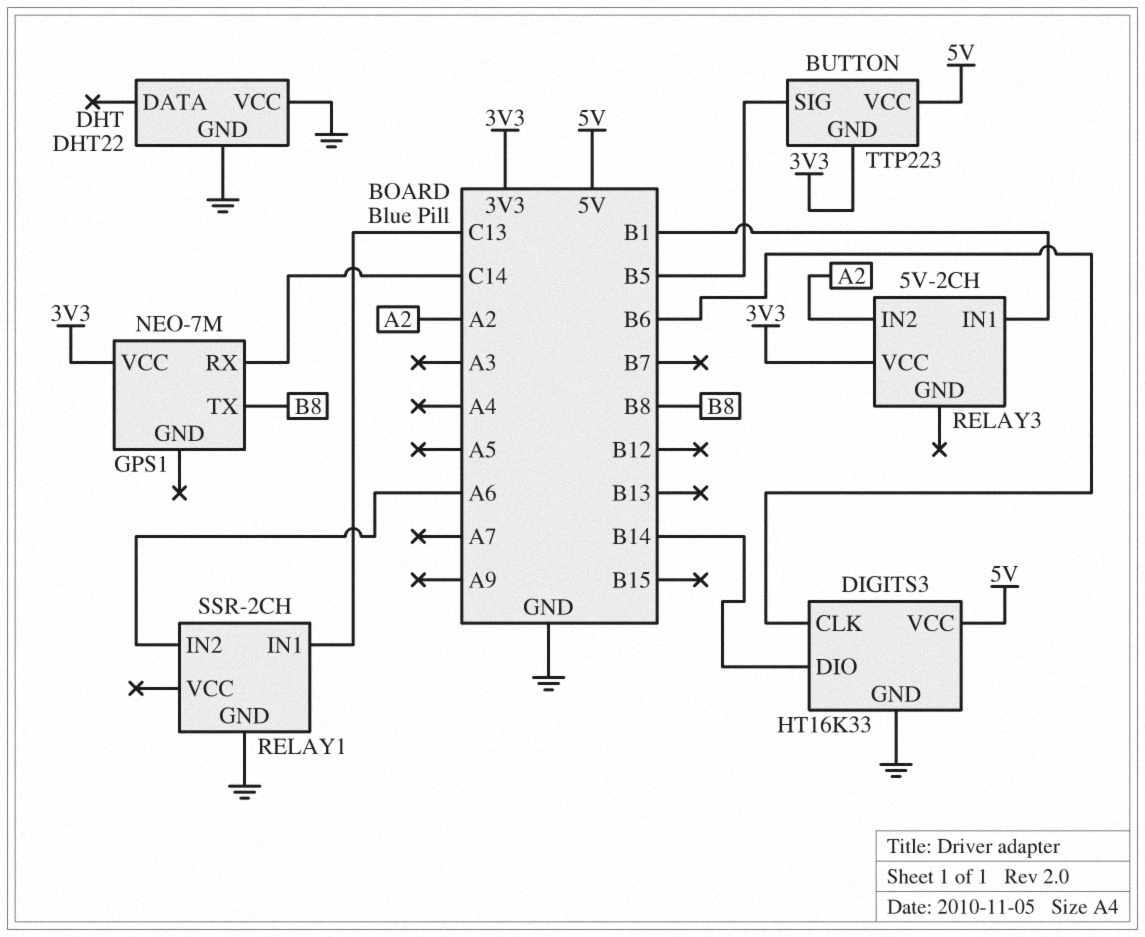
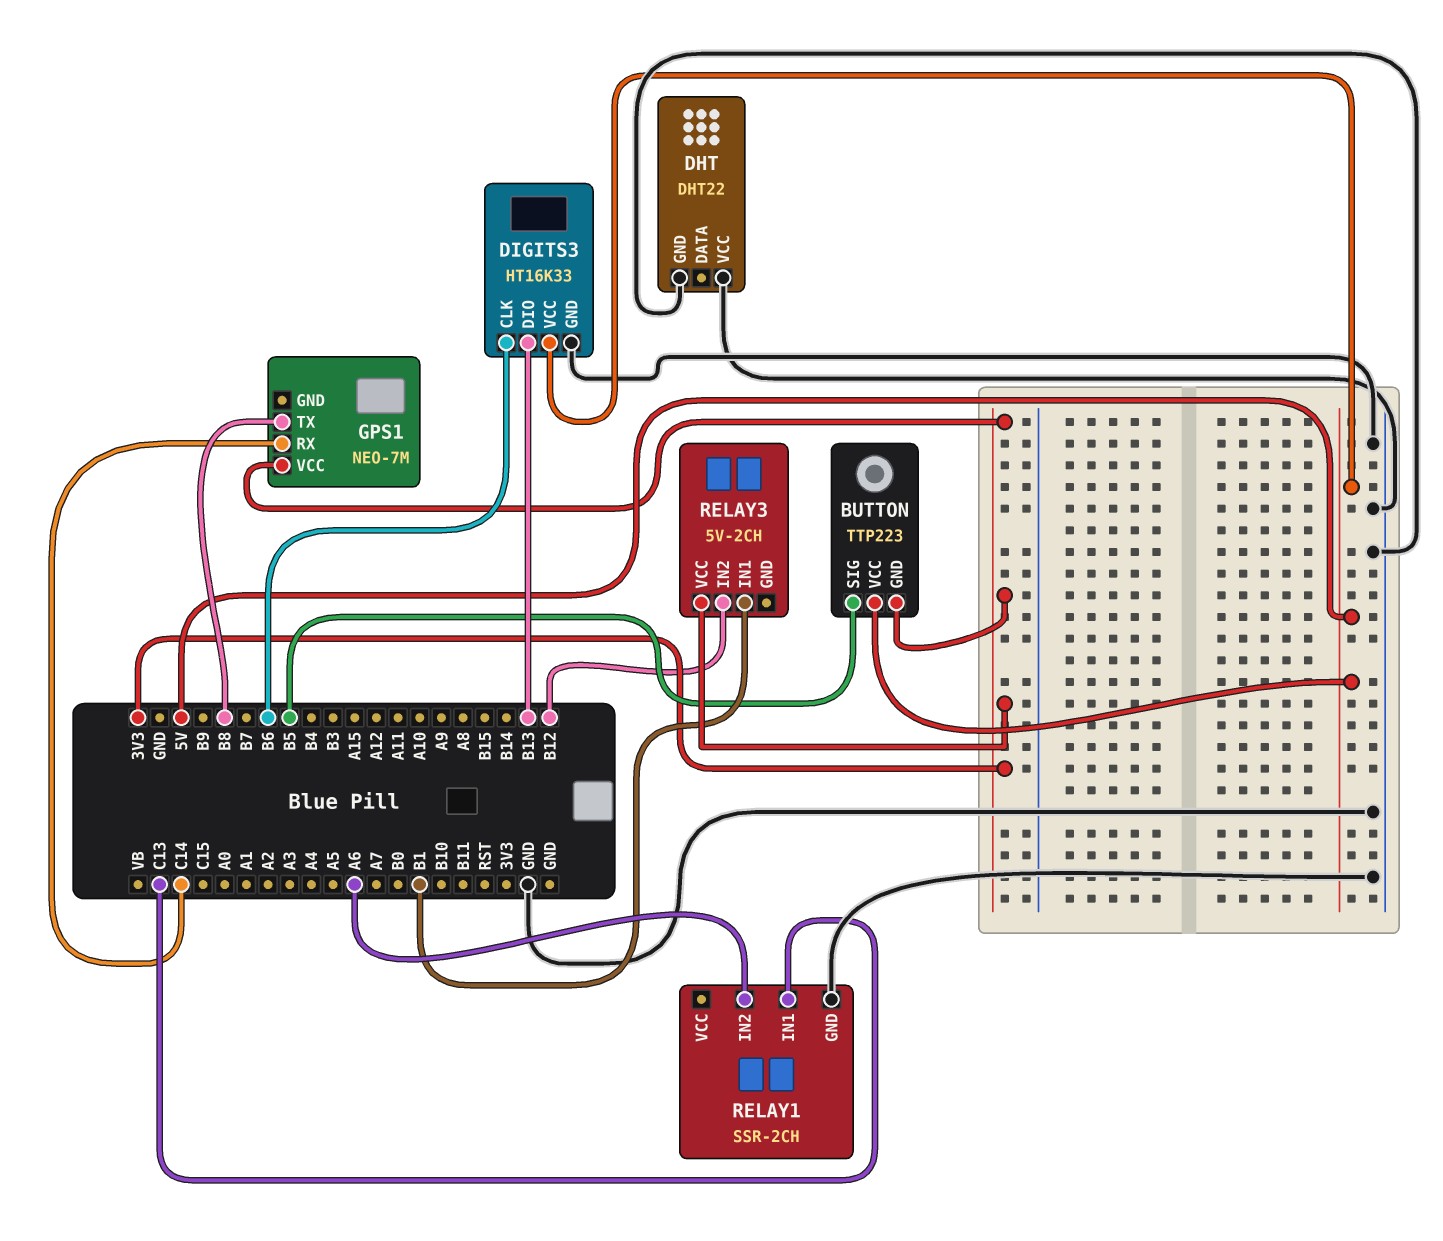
DIGITS3 pin DIO: B14 -> B13
RELAY3 pin IN2: A2 -> B12

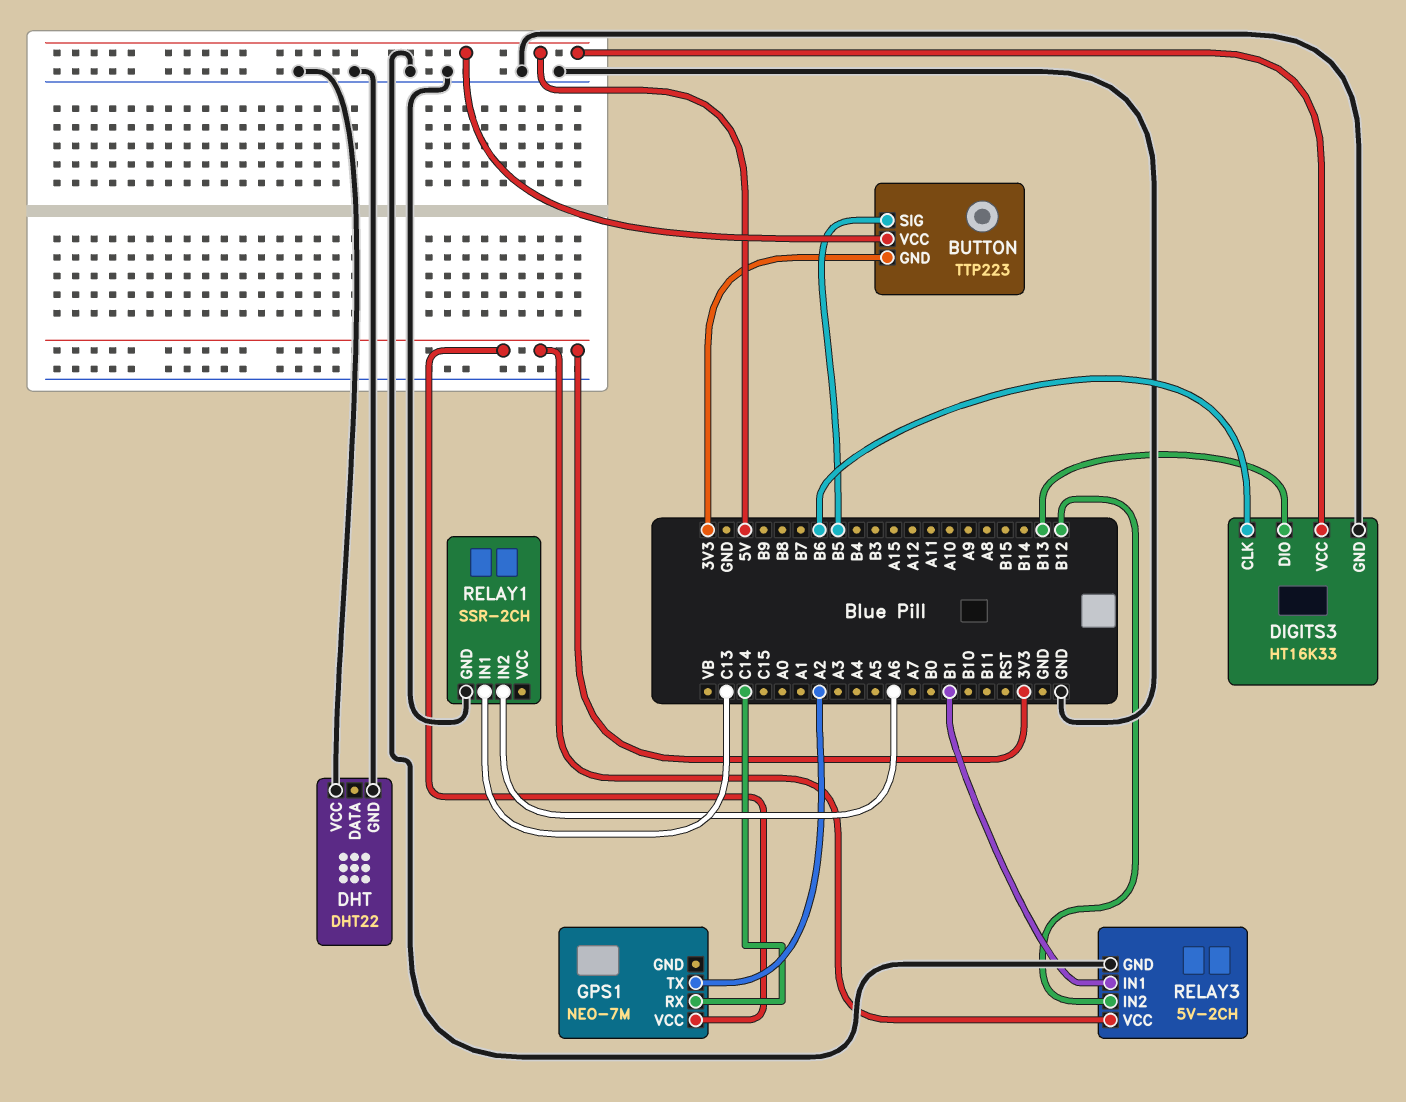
GPS1 pin TX: B8 -> A2
RELAY3 pin GND: none -> GND

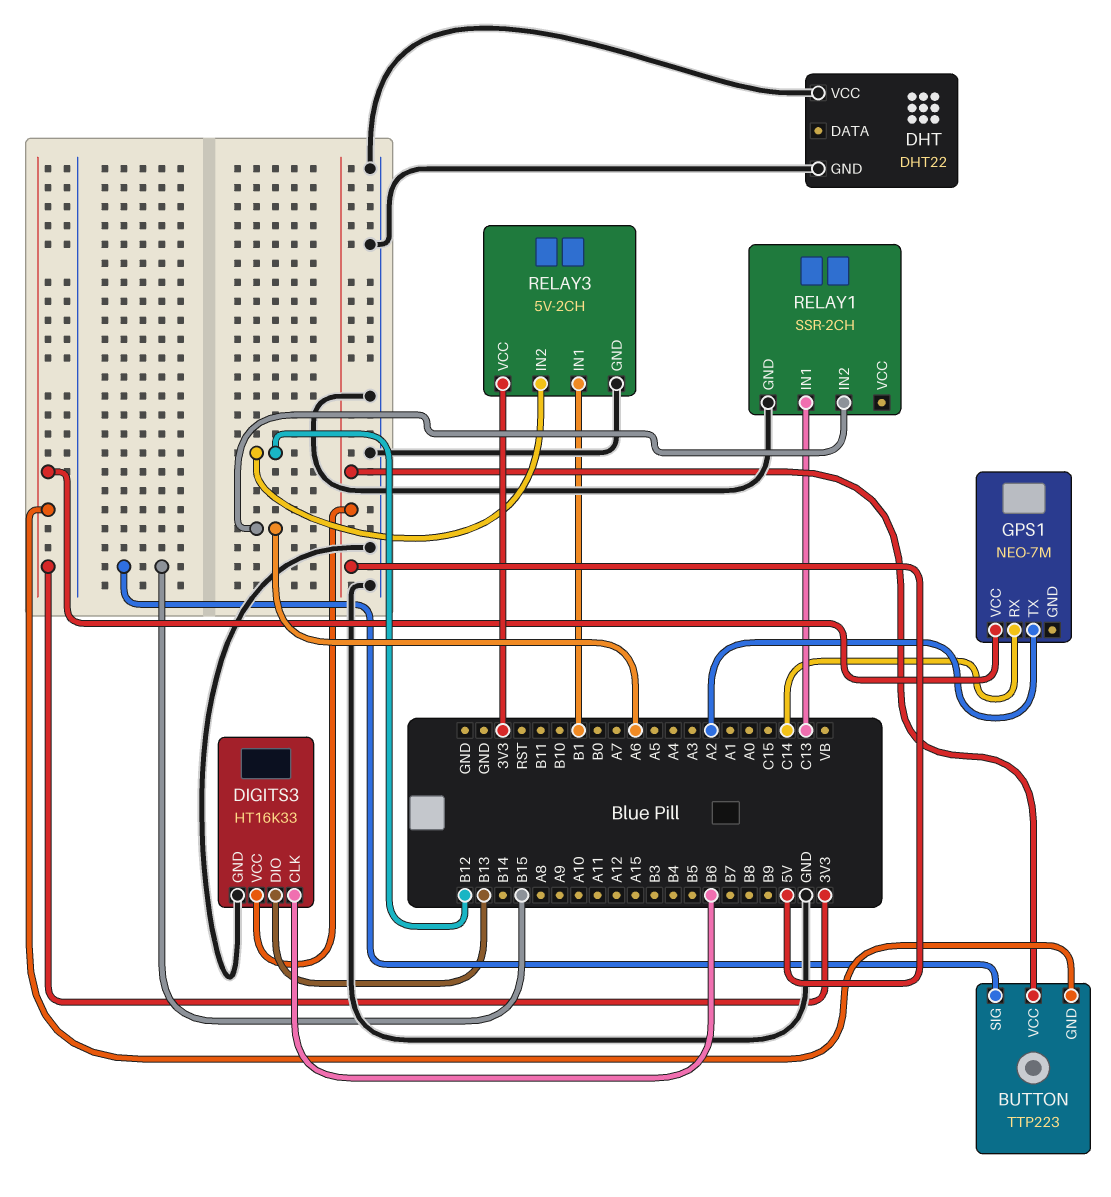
BUTTON pin SIG: B5 -> B15

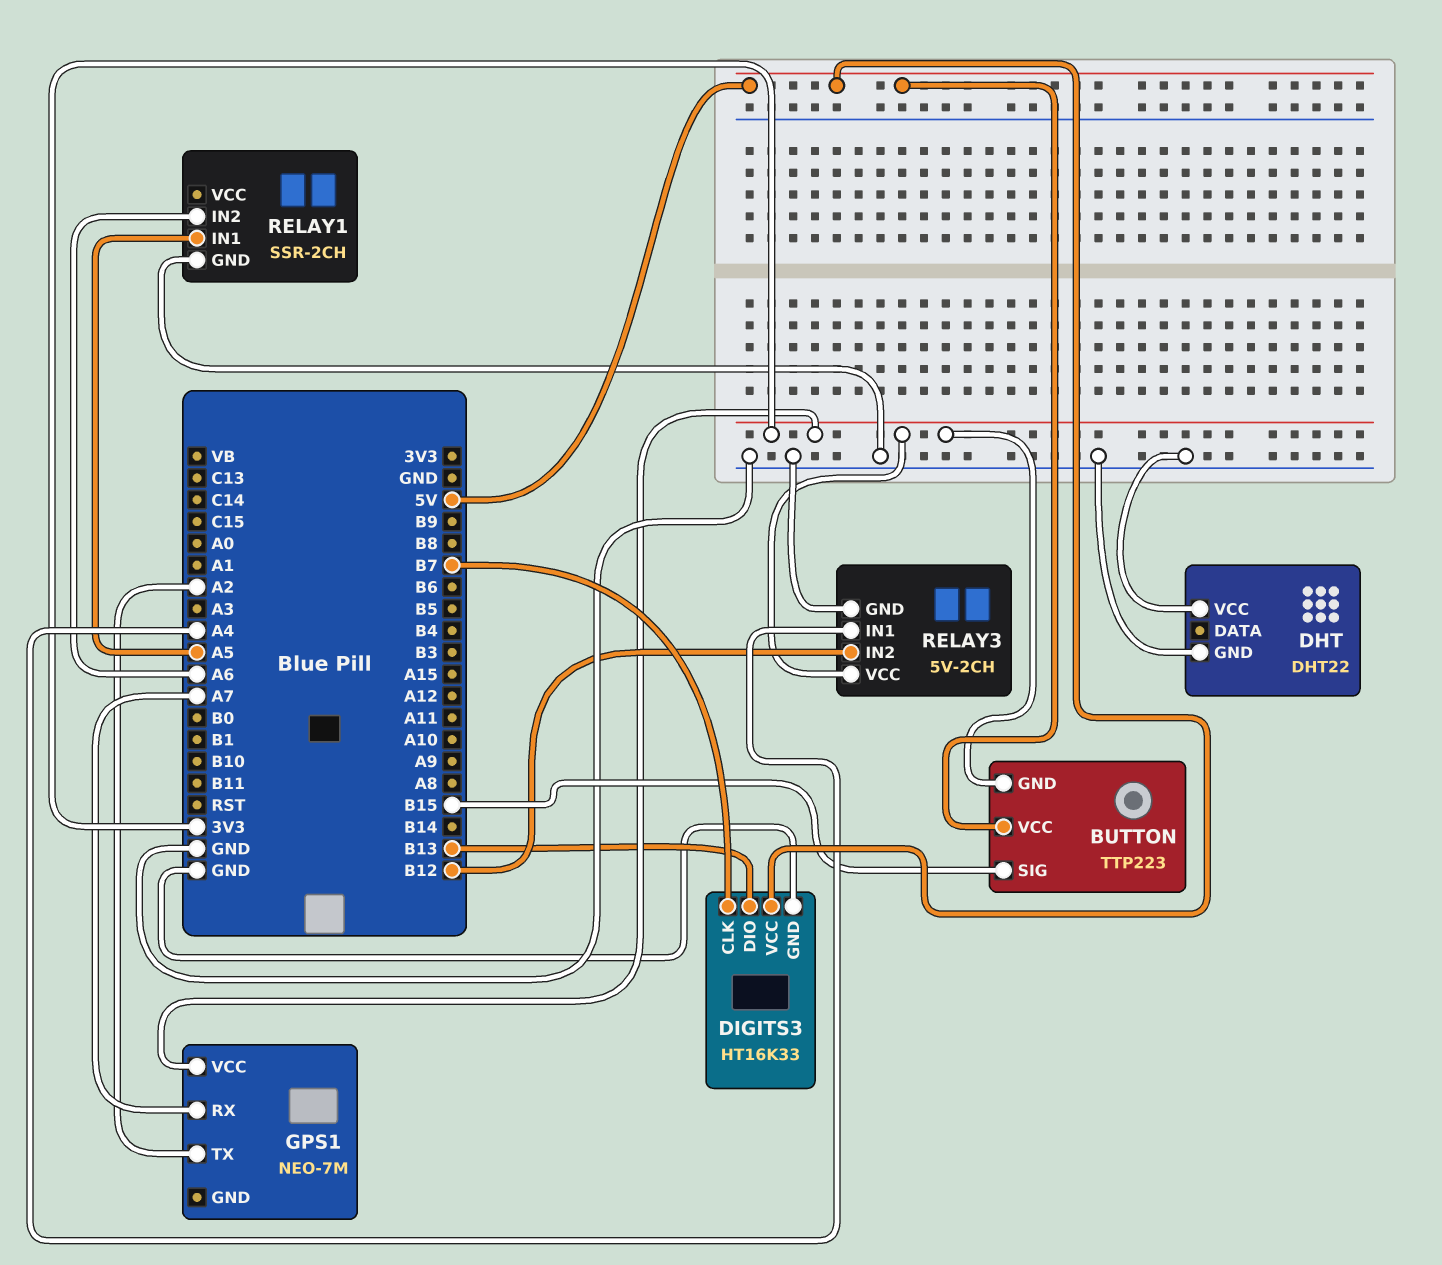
DIGITS3 pin CLK: B6 -> B7
GPS1 pin RX: C14 -> A7
RELAY1 pin IN1: C13 -> A5
RELAY3 pin IN1: B1 -> A4

